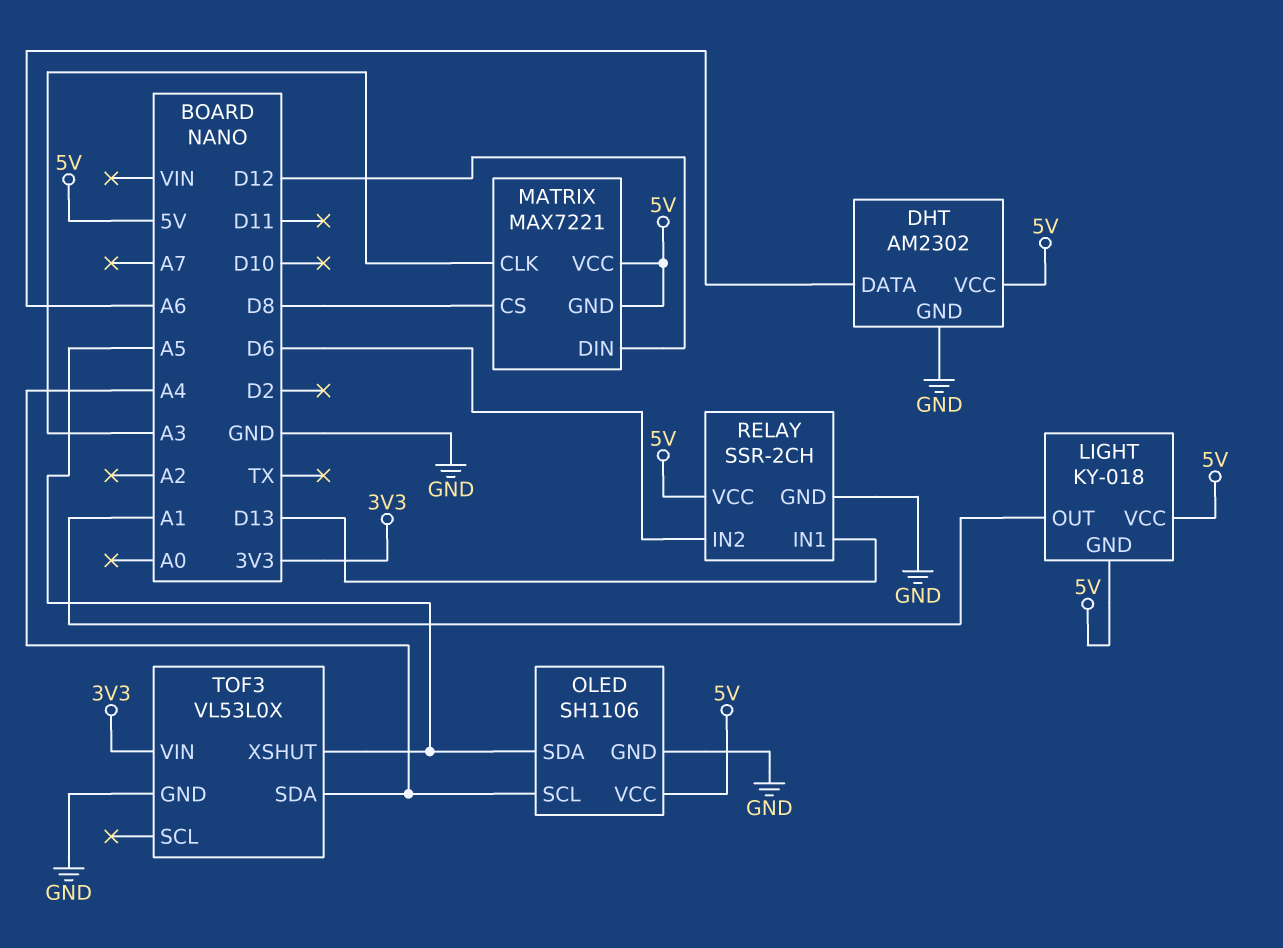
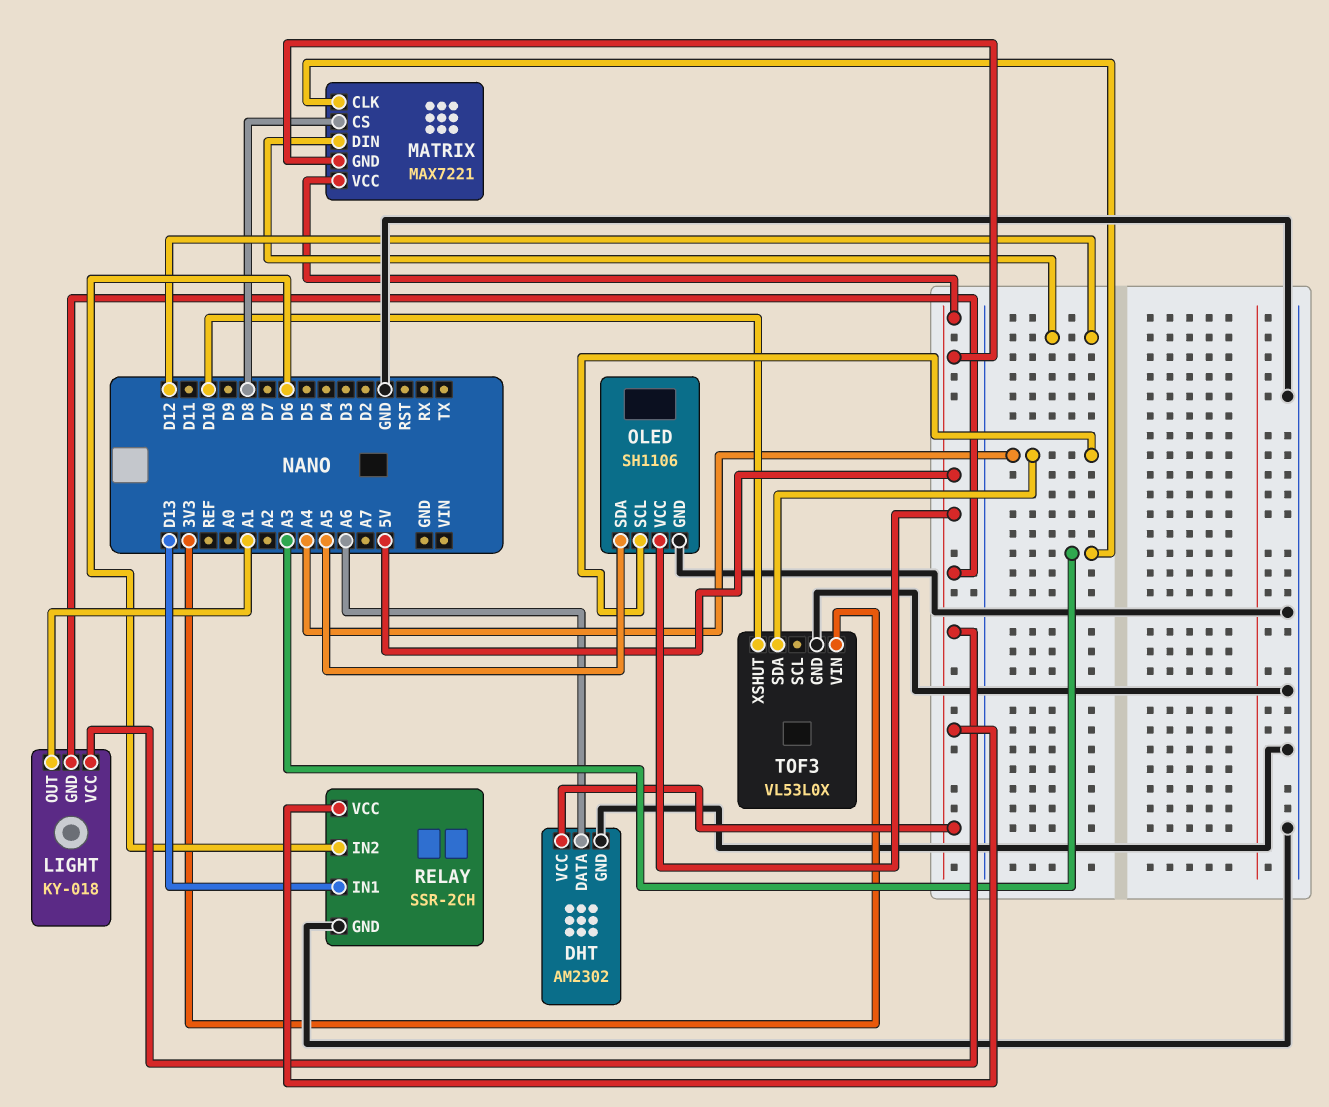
TOF3 pin XSHUT: A5 -> D10

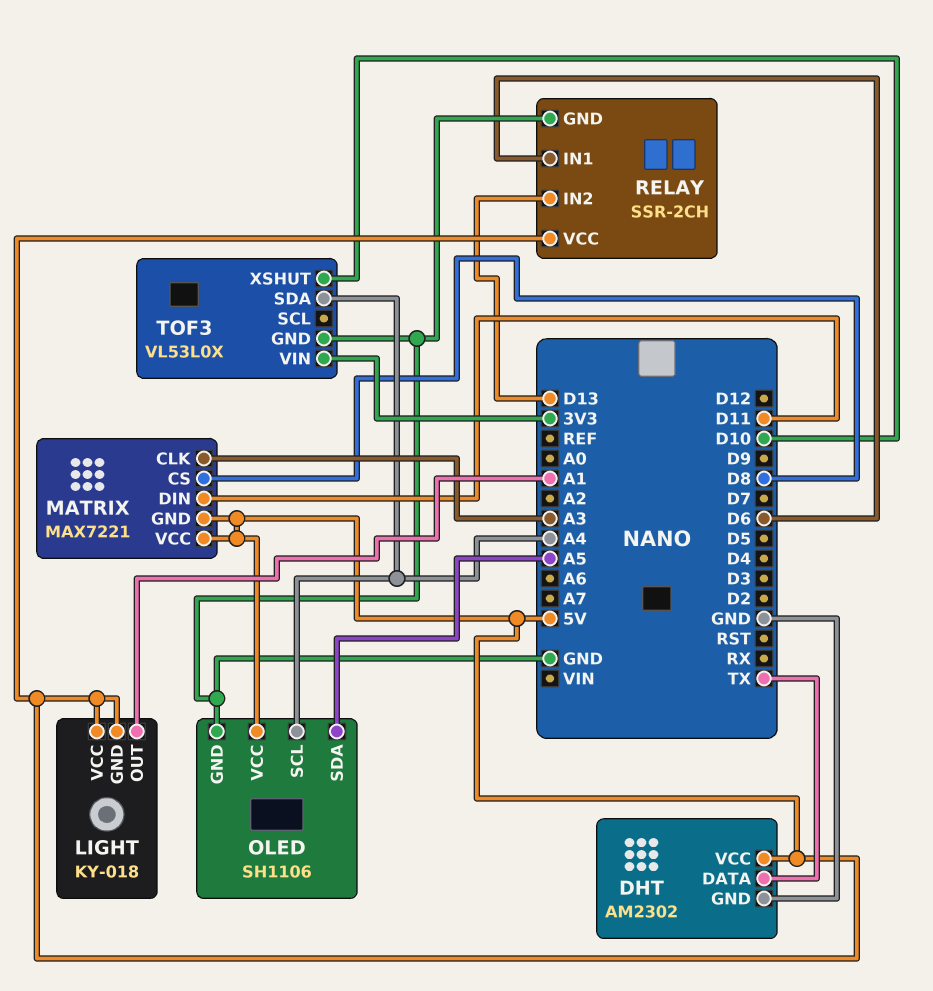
DHT pin DATA: A6 -> TX
MATRIX pin DIN: D12 -> D11
RELAY pin IN1: D13 -> D6
RELAY pin IN2: D6 -> D13

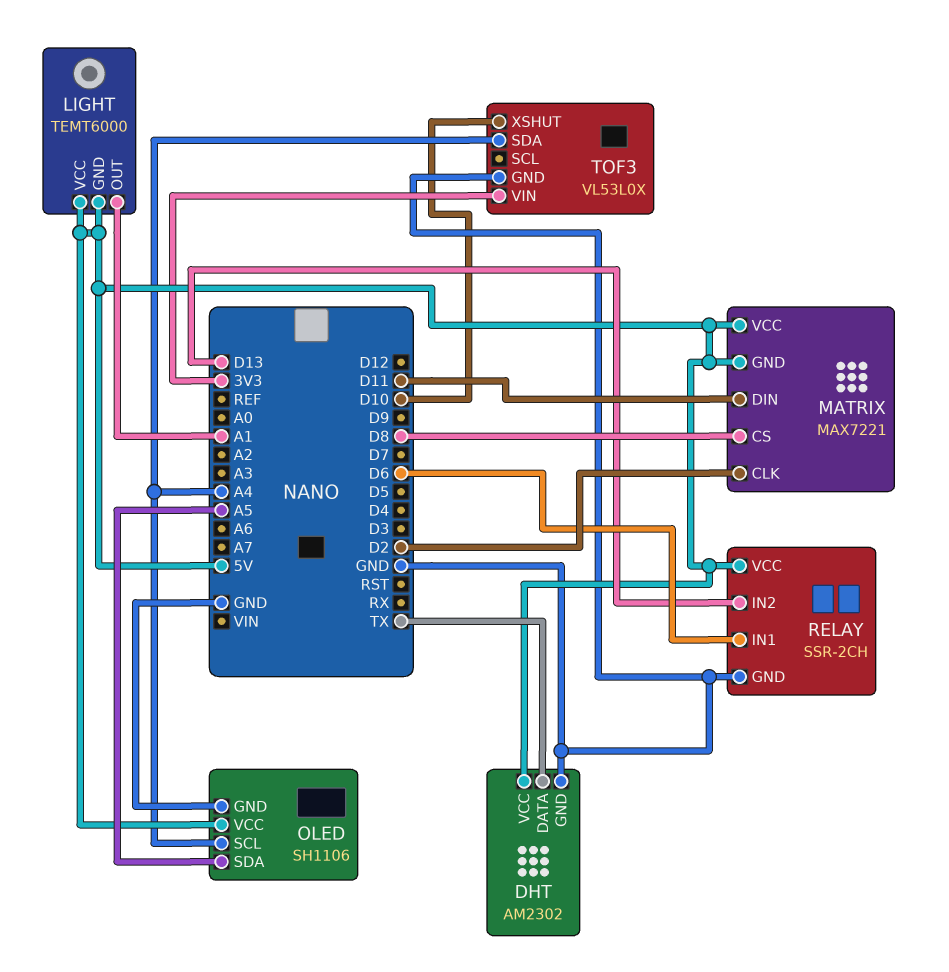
LIGHT: KY-018 -> TEMT6000
MATRIX pin CLK: A3 -> D2

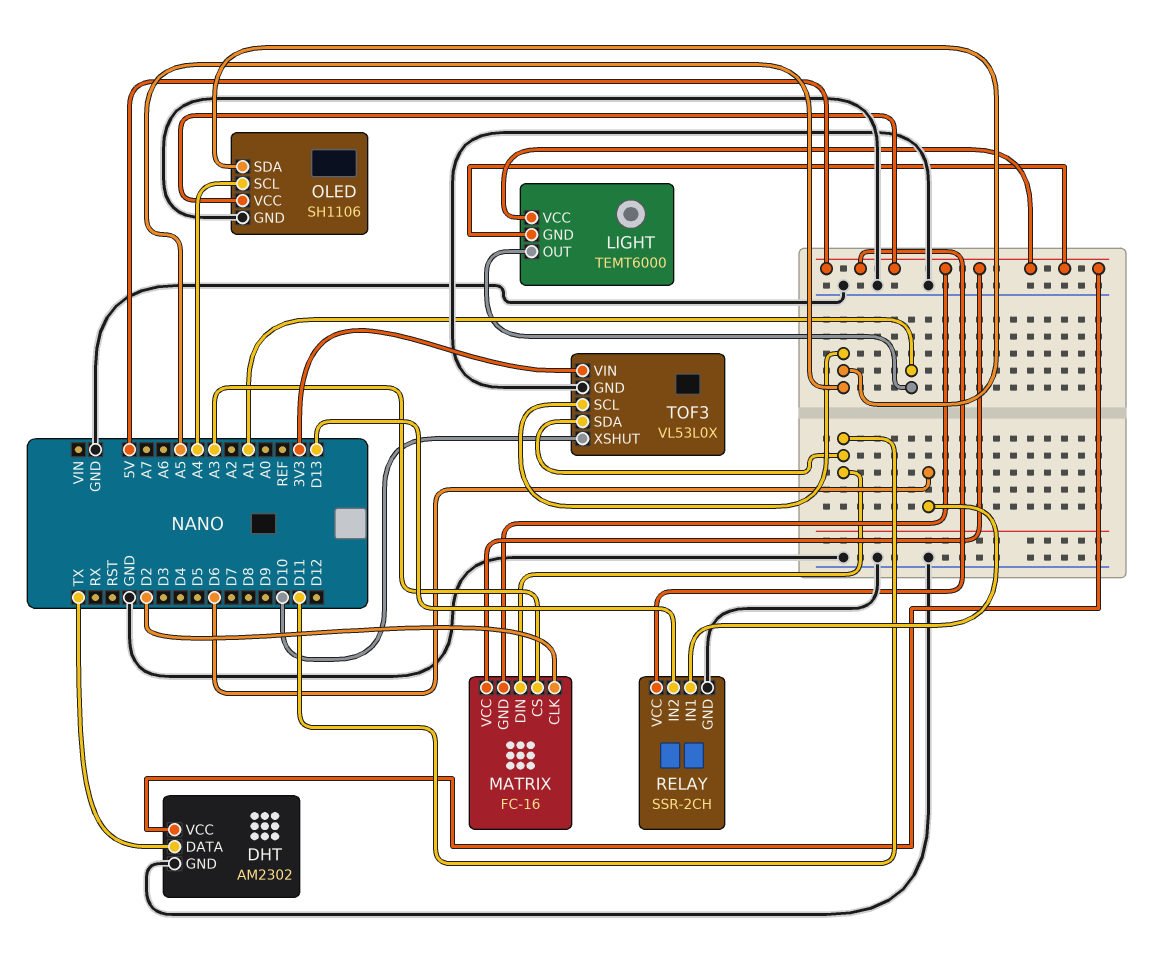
MATRIX: MAX7221 -> FC-16
MATRIX pin CS: D8 -> A3
TOF3 pin SCL: none -> A5
TOF3 pin SDA: A4 -> D11

